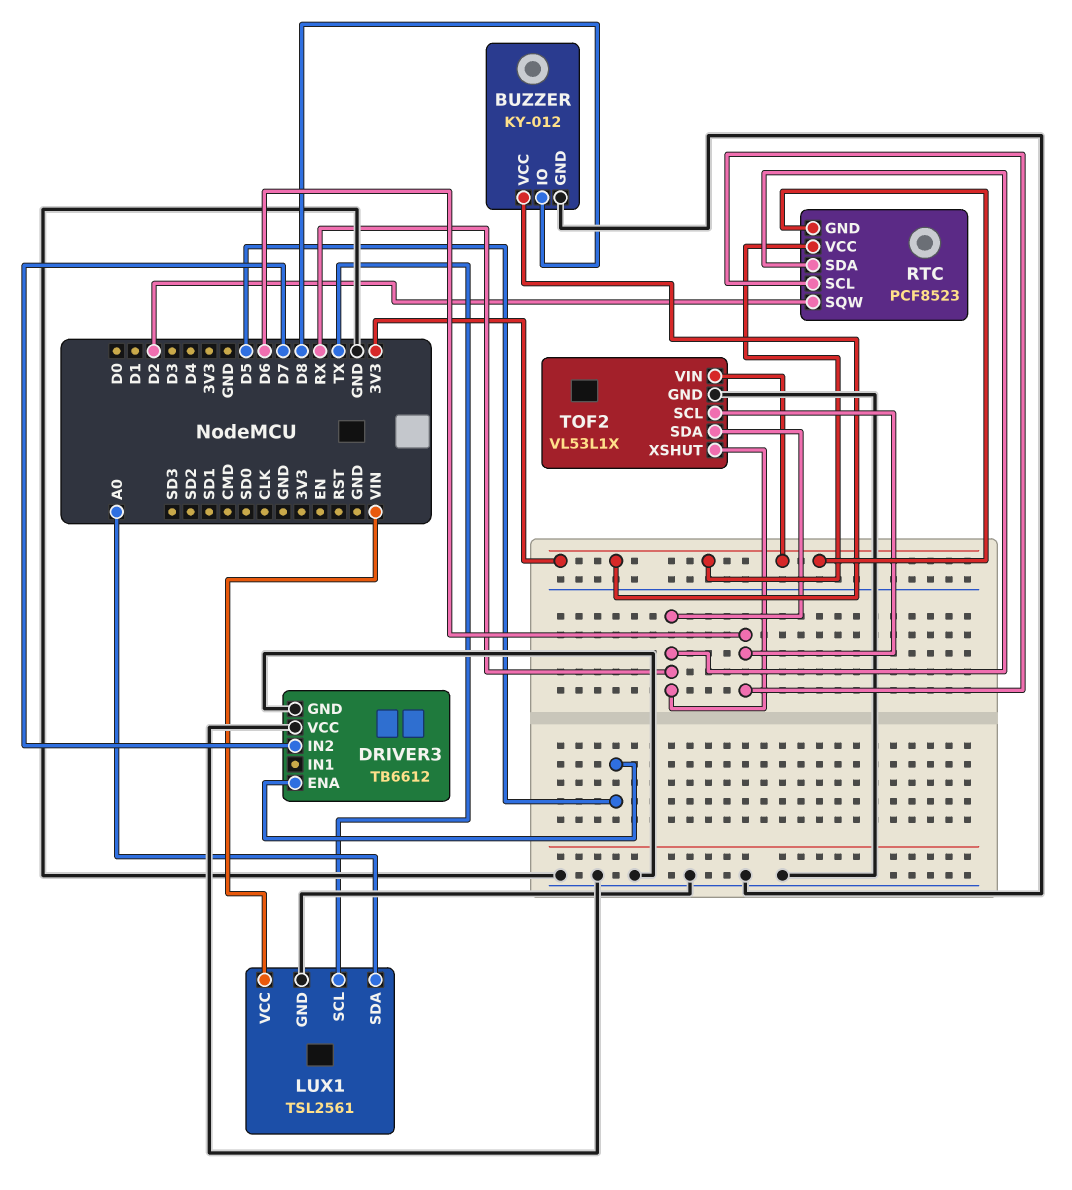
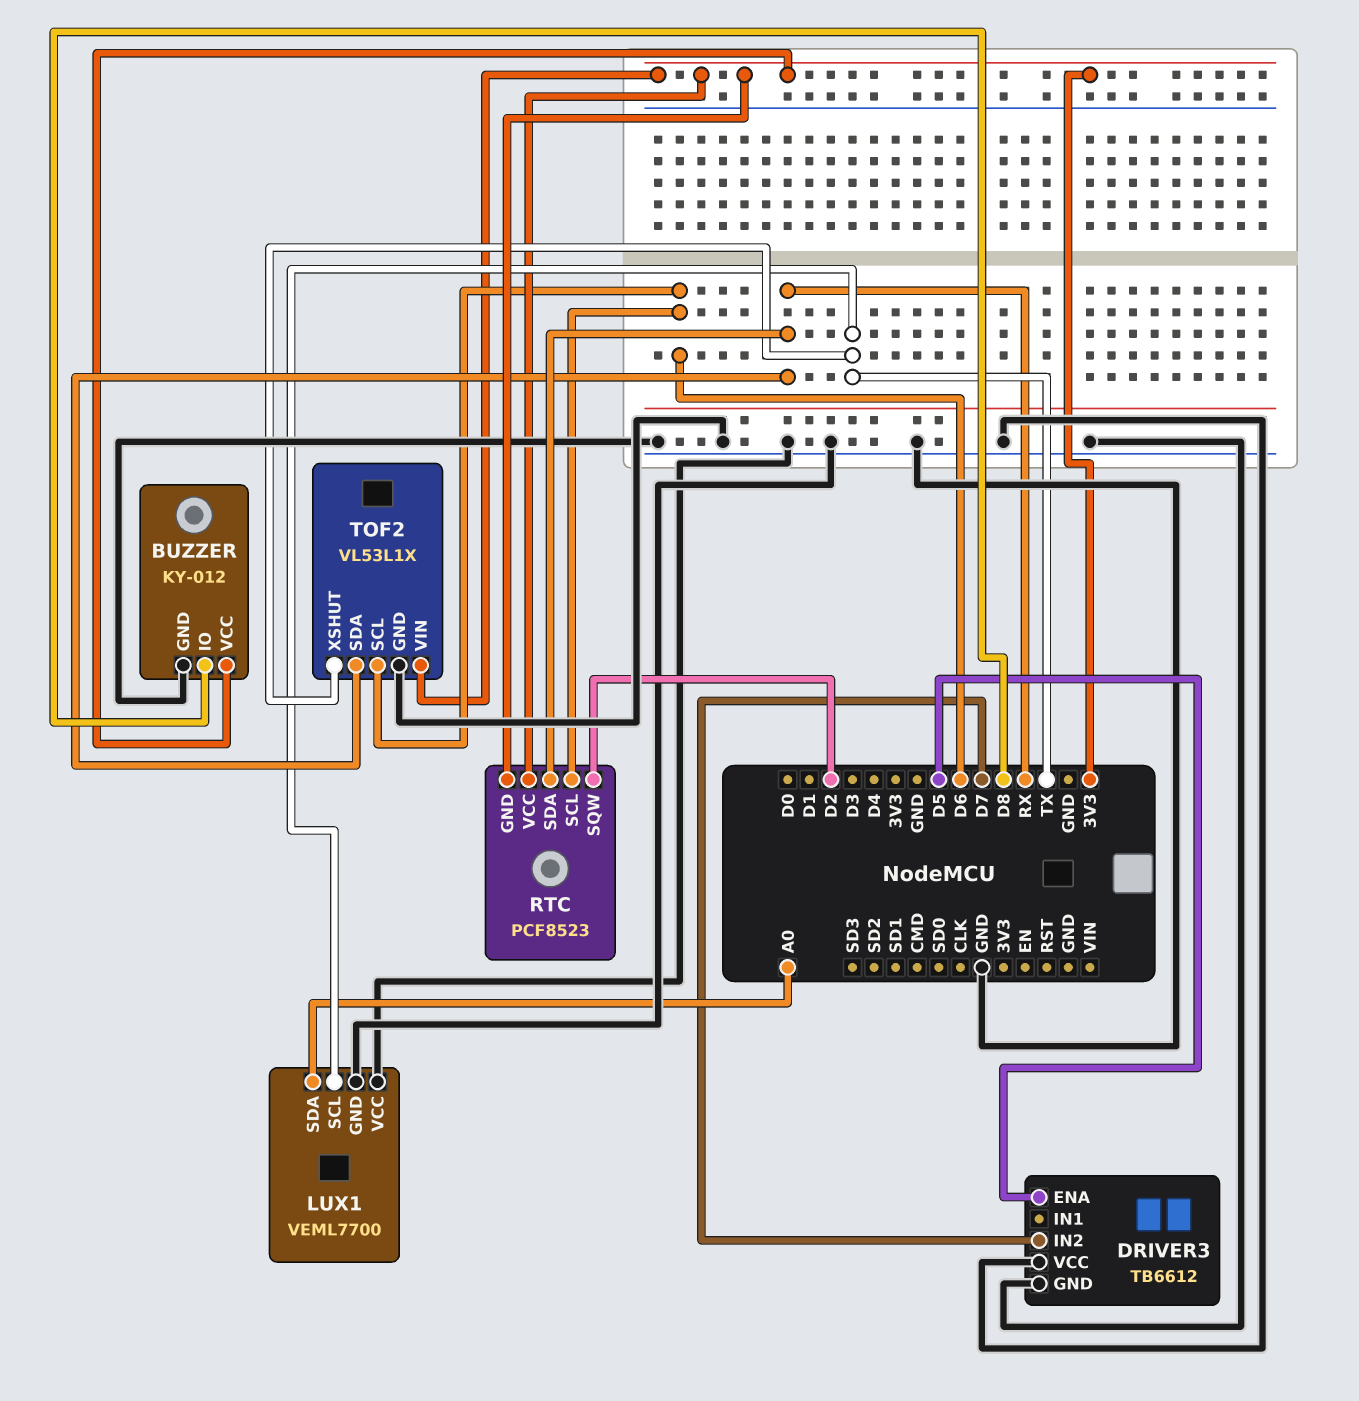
LUX1: TSL2561 -> VEML7700
LUX1 pin VCC: VIN -> GND
TOF2 pin XSHUT: RX -> TX

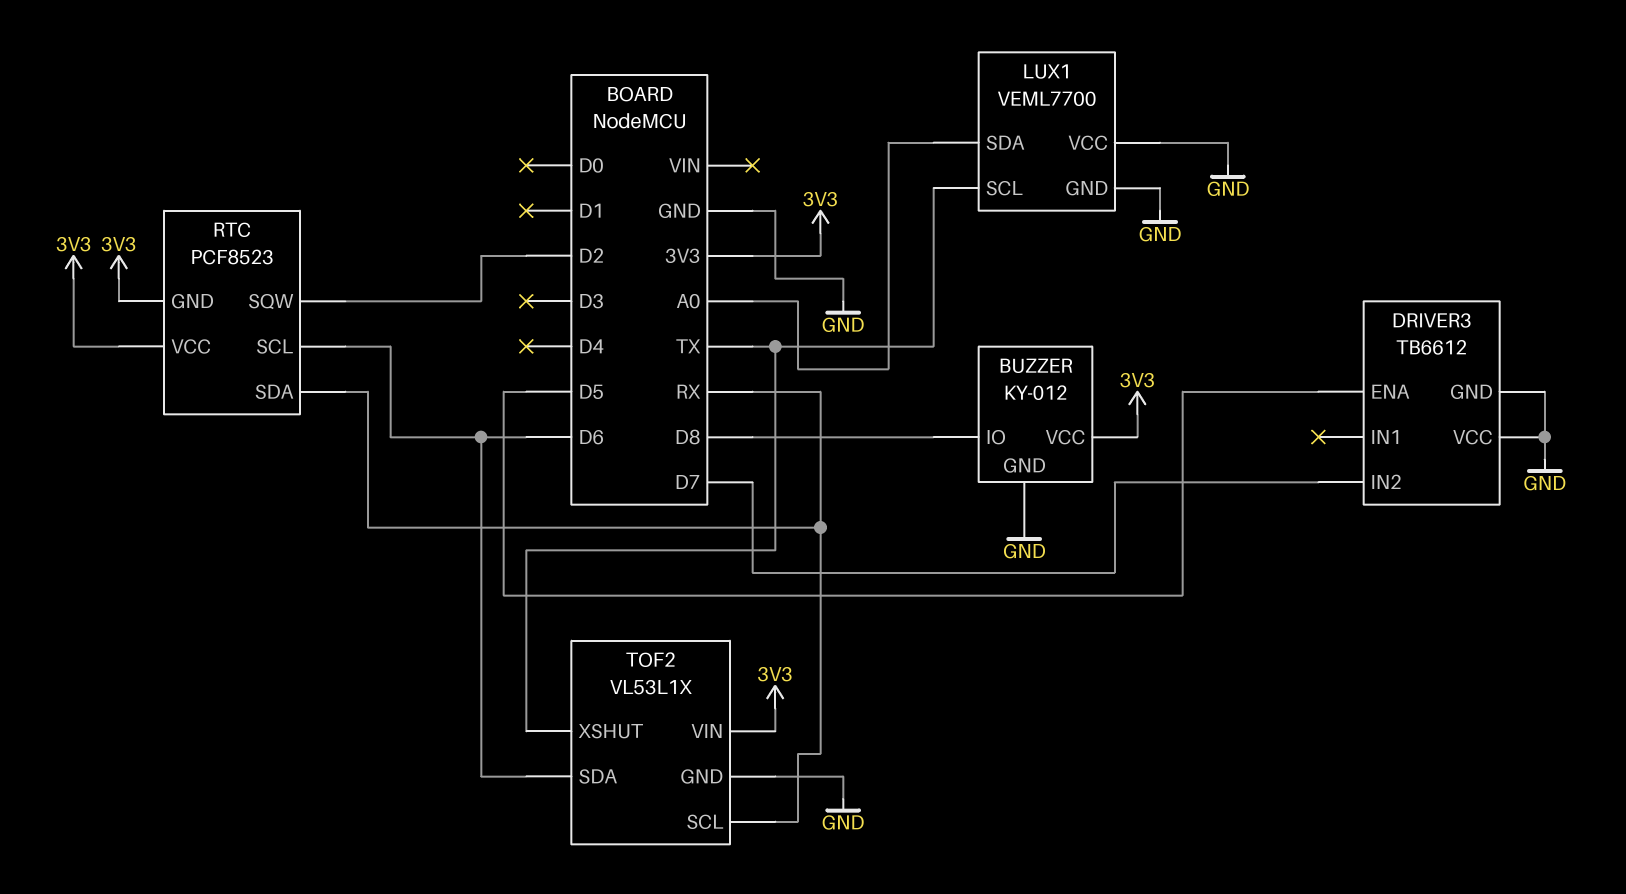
TOF2 pin SCL: D6 -> RX
TOF2 pin SDA: RX -> D6

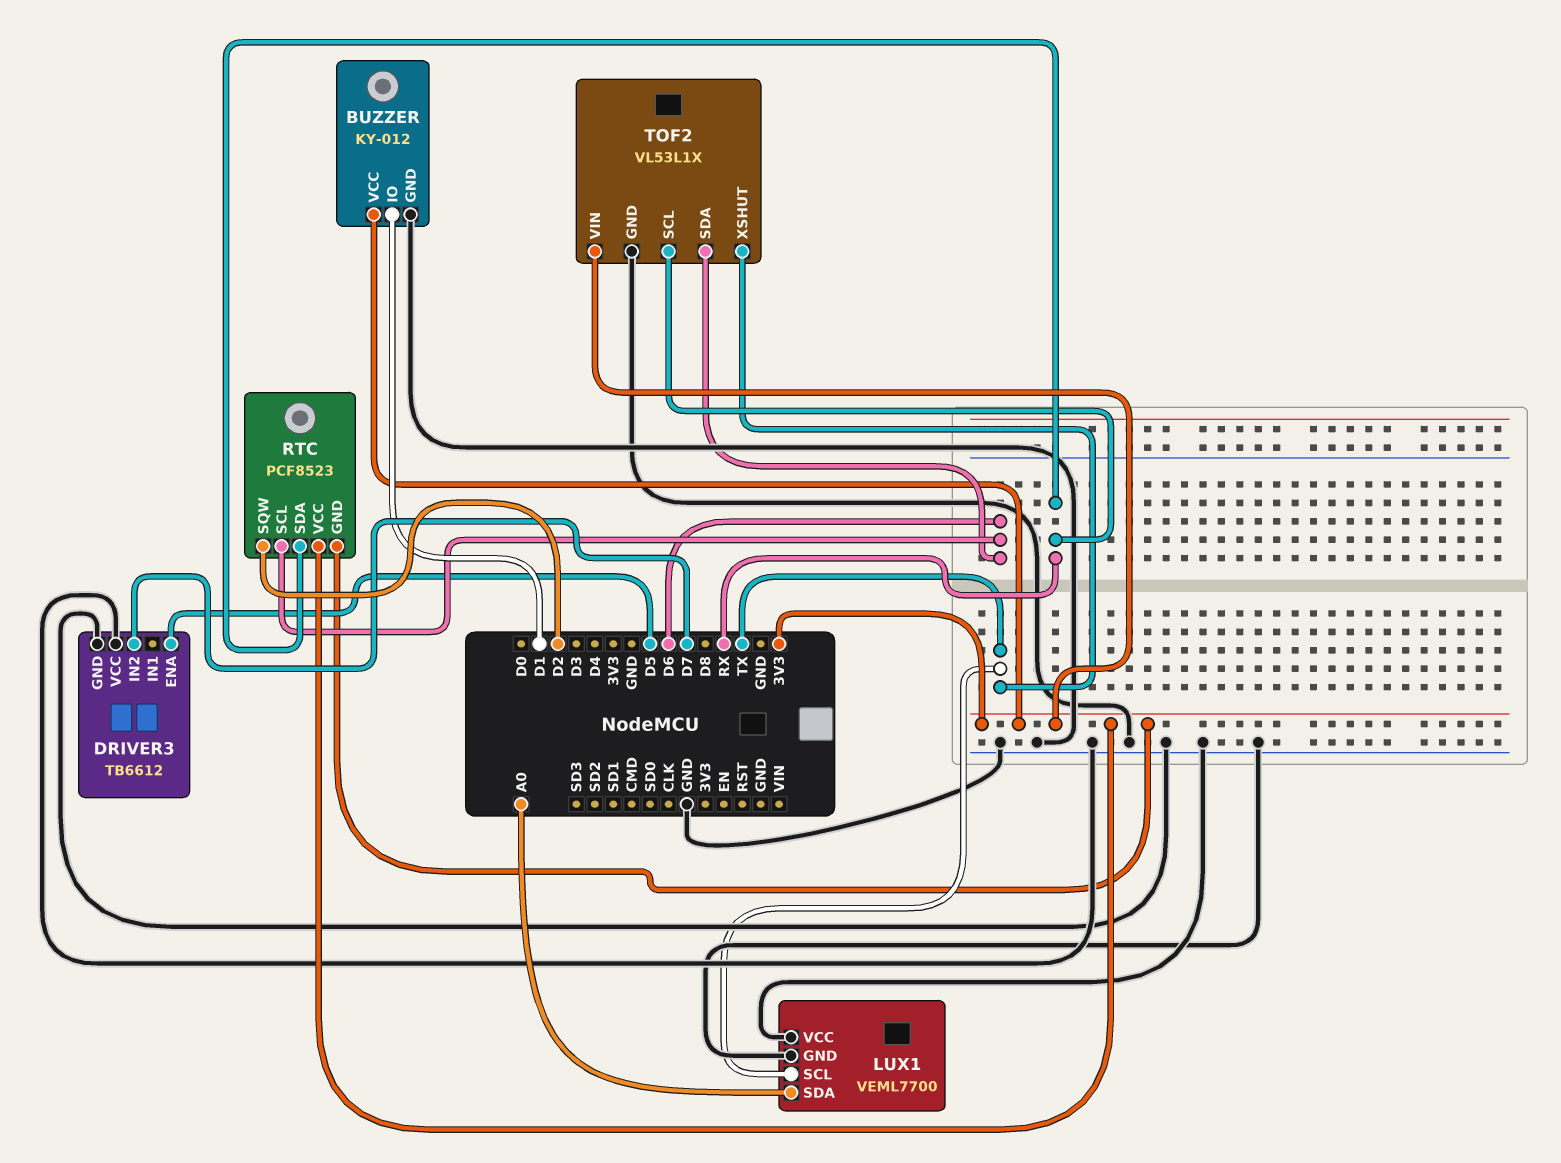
BUZZER pin IO: D8 -> D1

